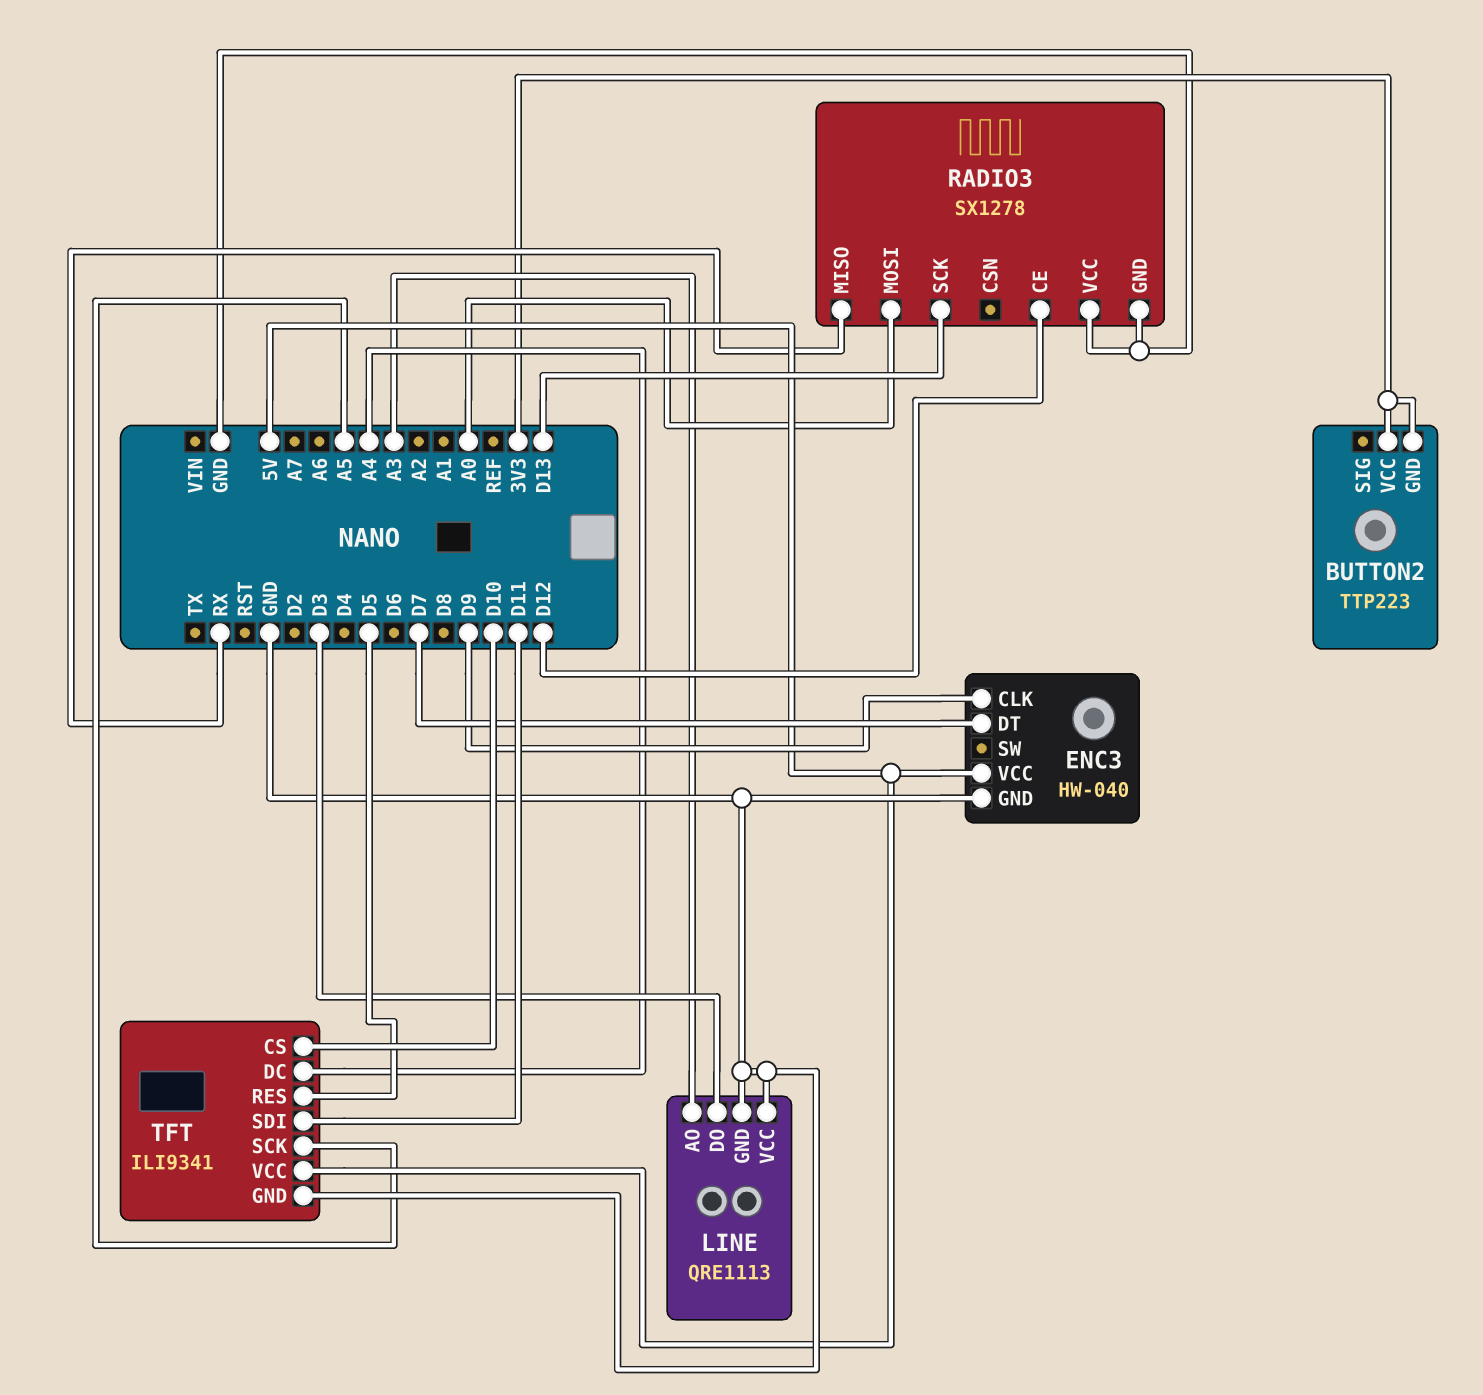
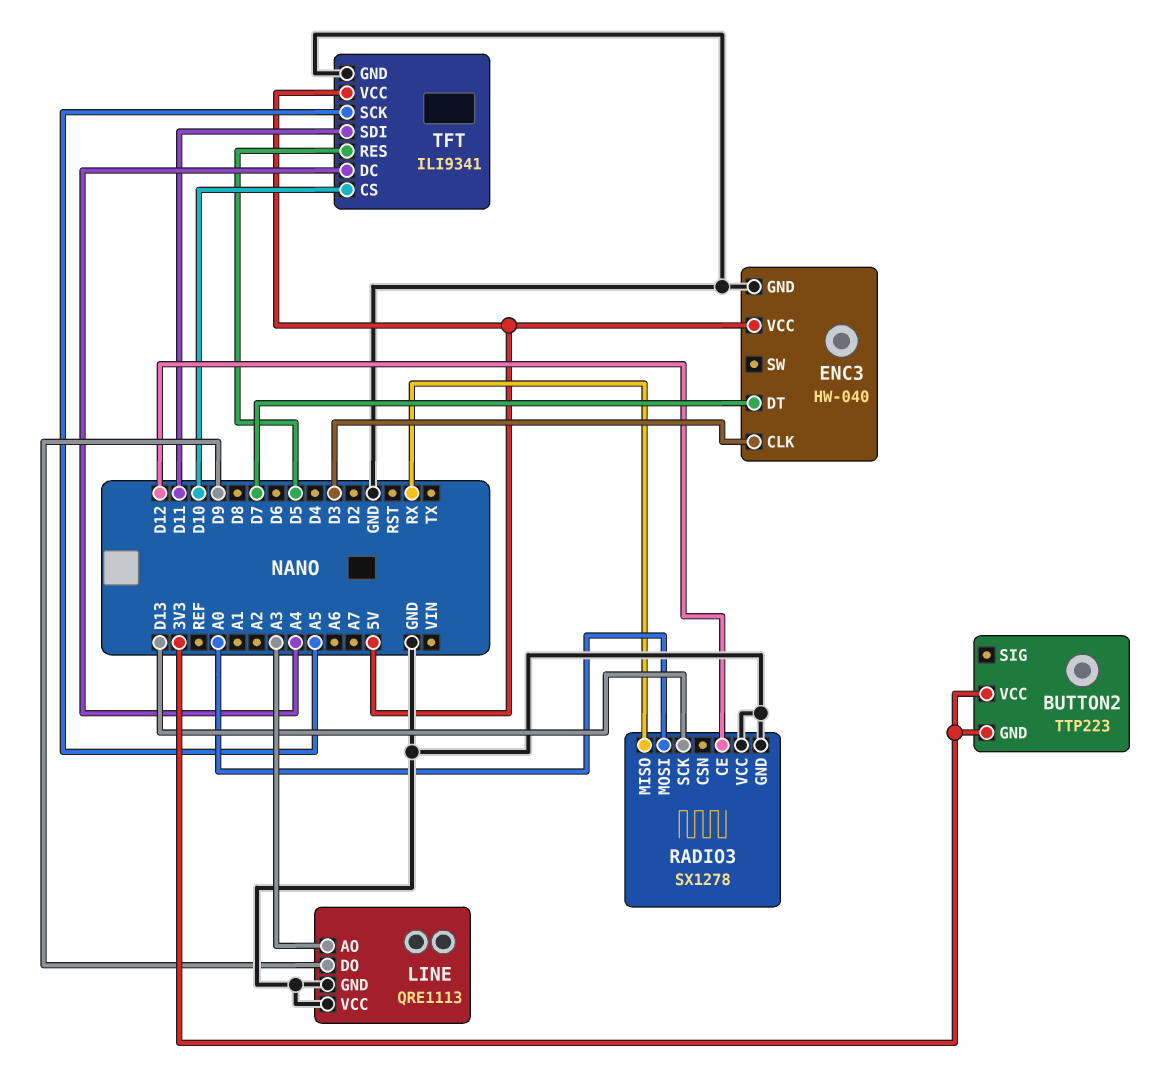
ENC3 pin CLK: D9 -> D3
LINE pin DO: D3 -> D9

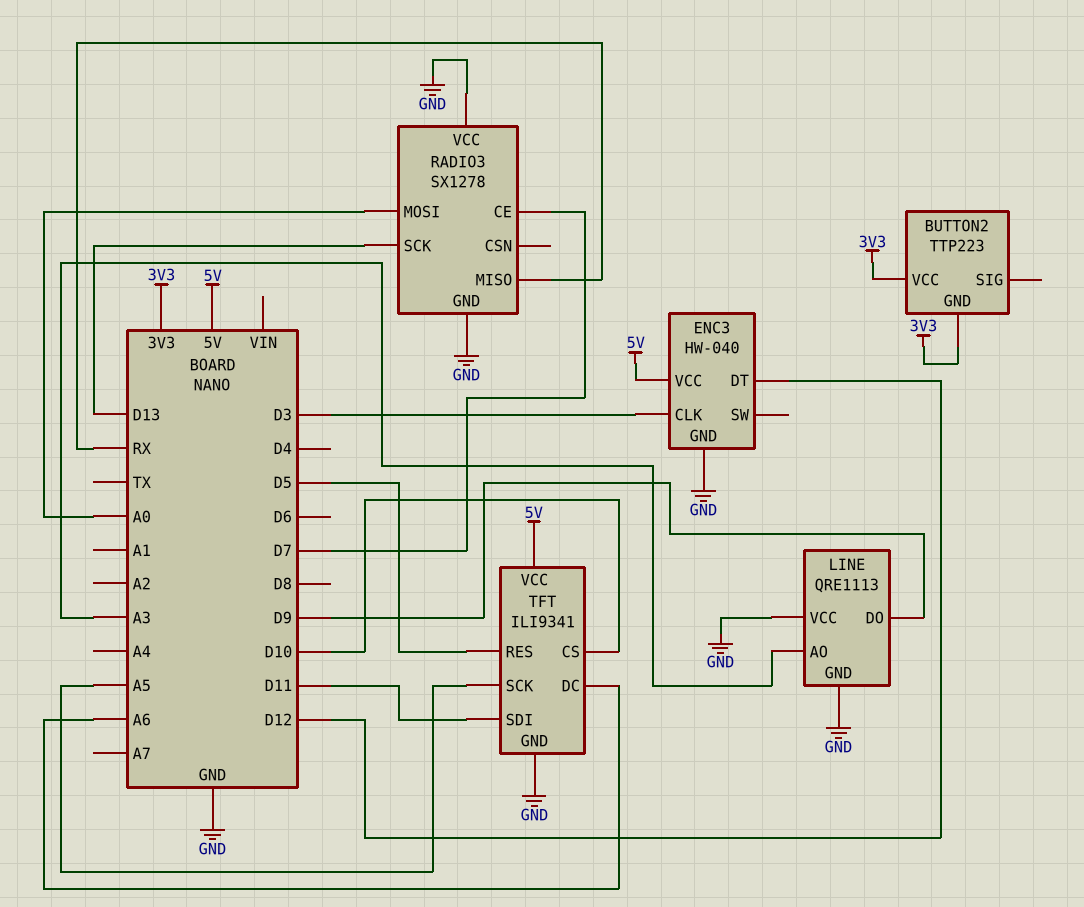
ENC3 pin DT: D7 -> D12
RADIO3 pin CE: D12 -> D7
TFT pin DC: A4 -> A6

